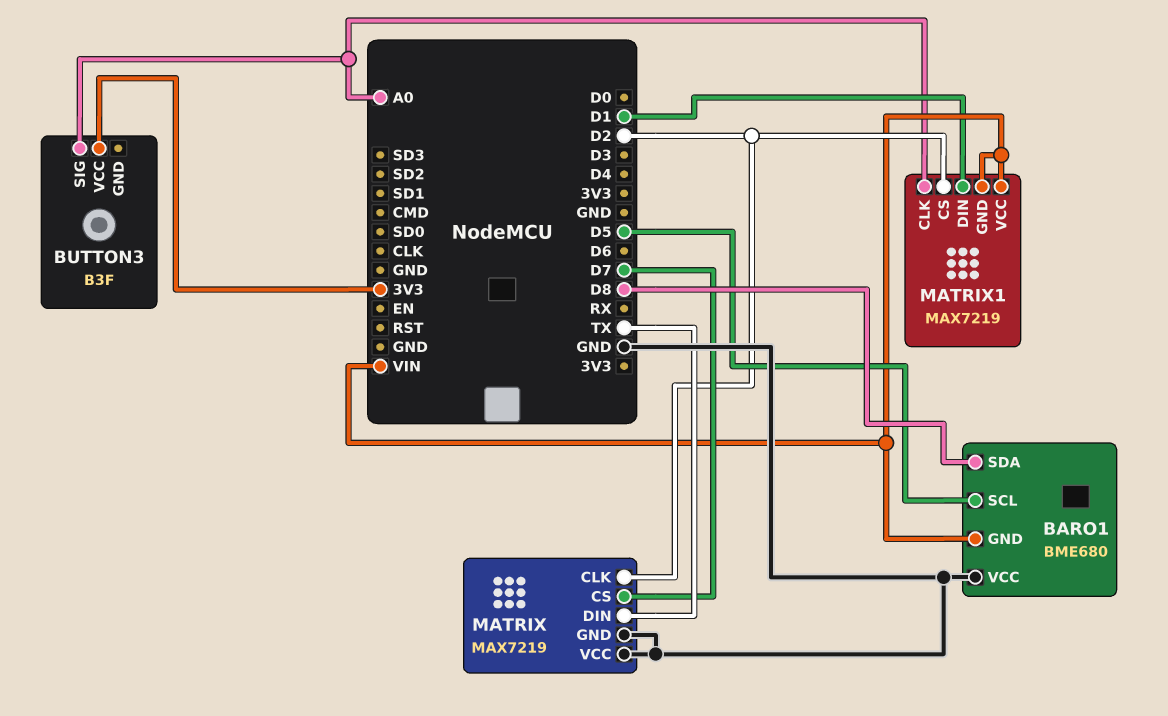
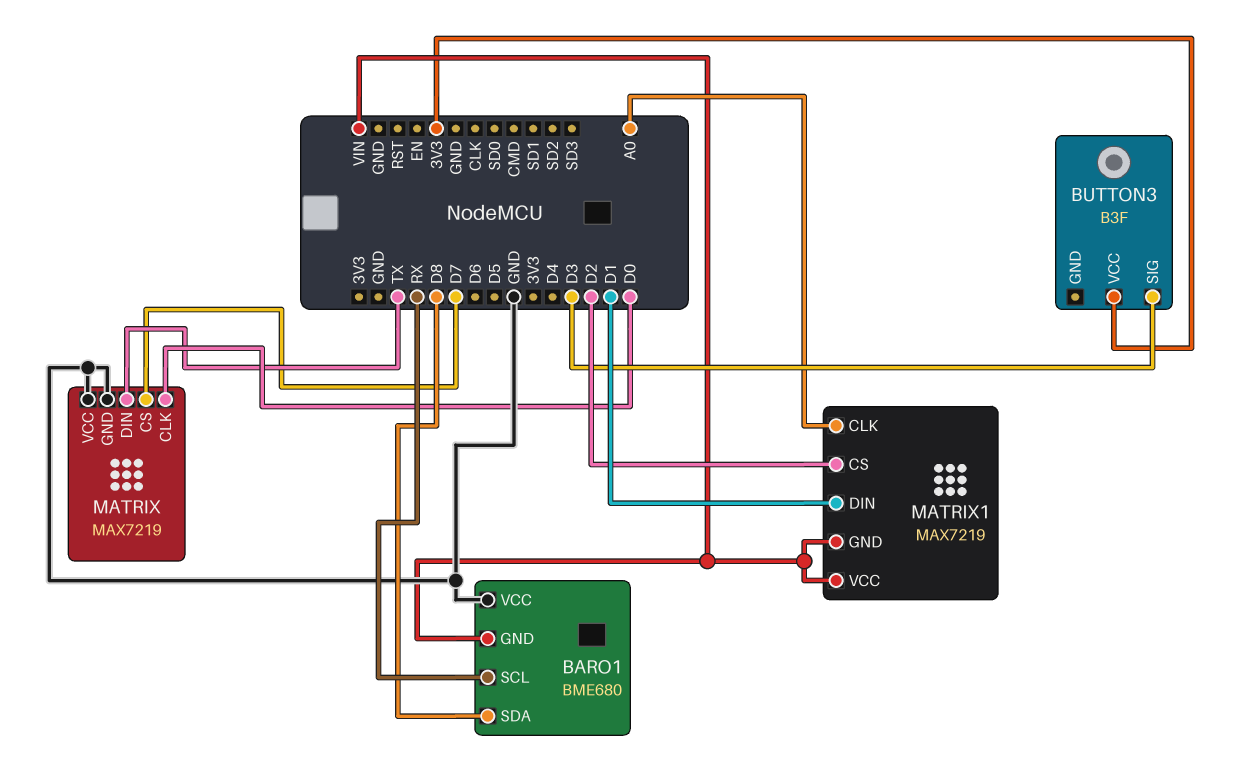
BARO1 pin SCL: D5 -> RX
BUTTON3 pin SIG: A0 -> D3
MATRIX pin CLK: D2 -> D0

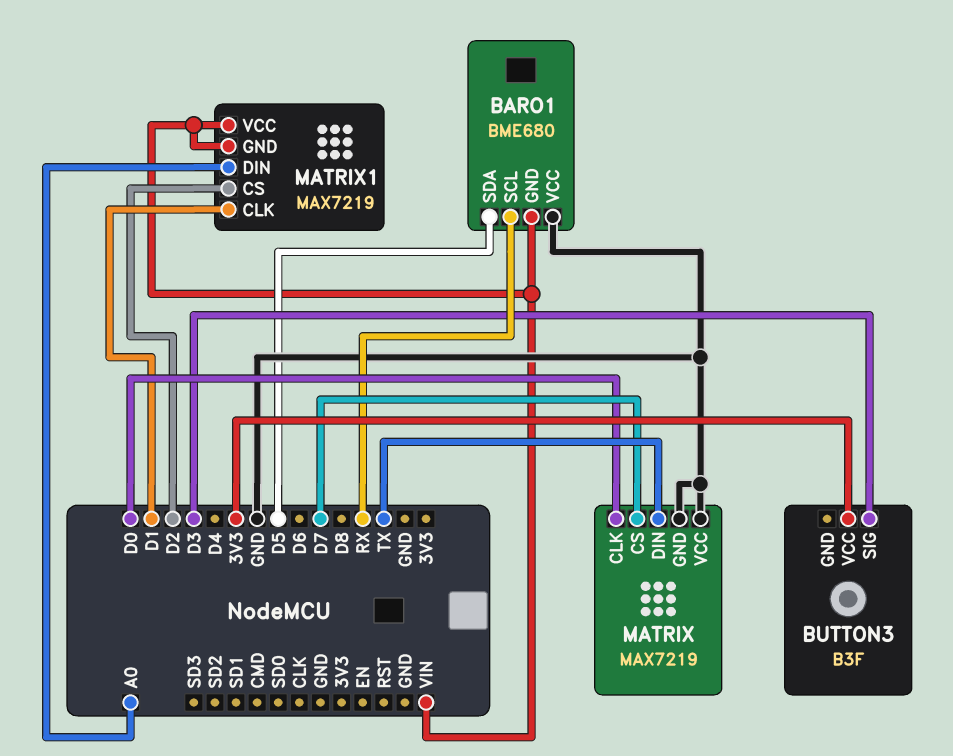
BARO1 pin SDA: D8 -> D5
MATRIX1 pin CLK: A0 -> D1
MATRIX1 pin DIN: D1 -> A0

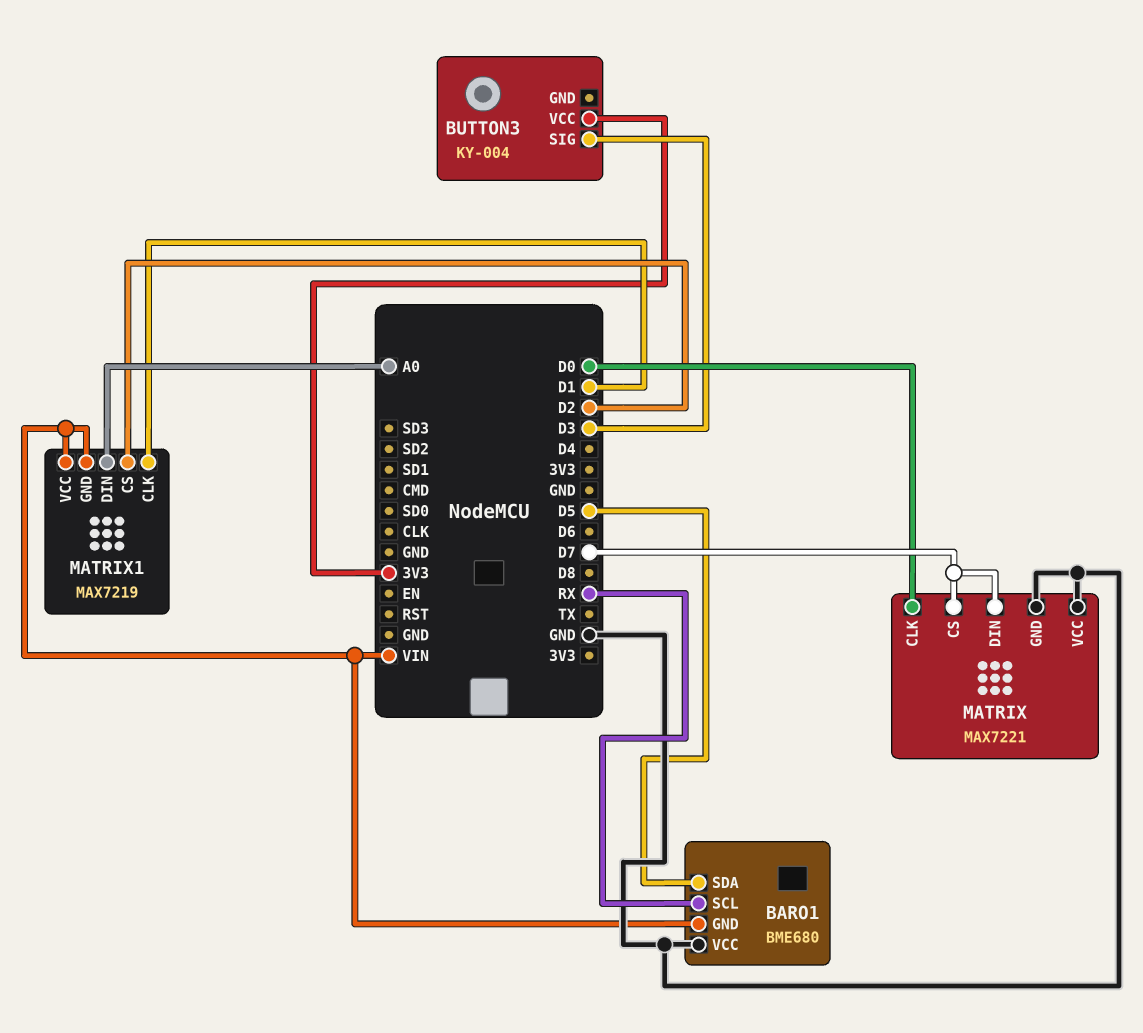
BUTTON3: B3F -> KY-004
MATRIX: MAX7219 -> MAX7221
MATRIX pin DIN: TX -> D7

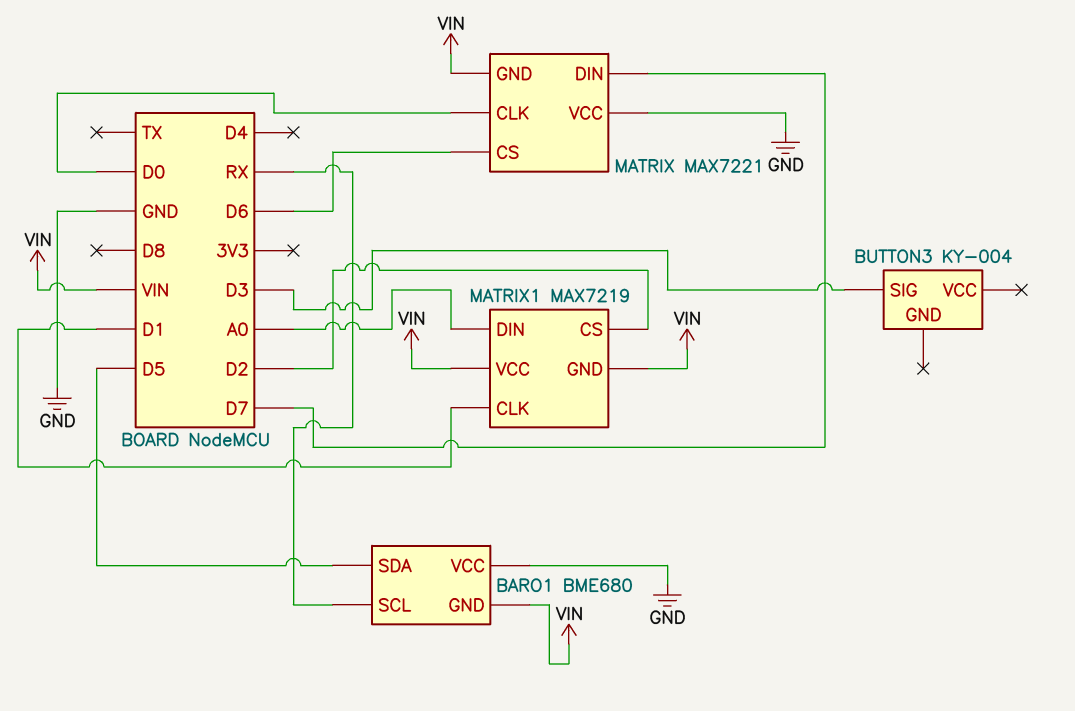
BUTTON3 pin VCC: 3V3 -> none
MATRIX pin CS: D7 -> D6
MATRIX pin GND: GND -> VIN

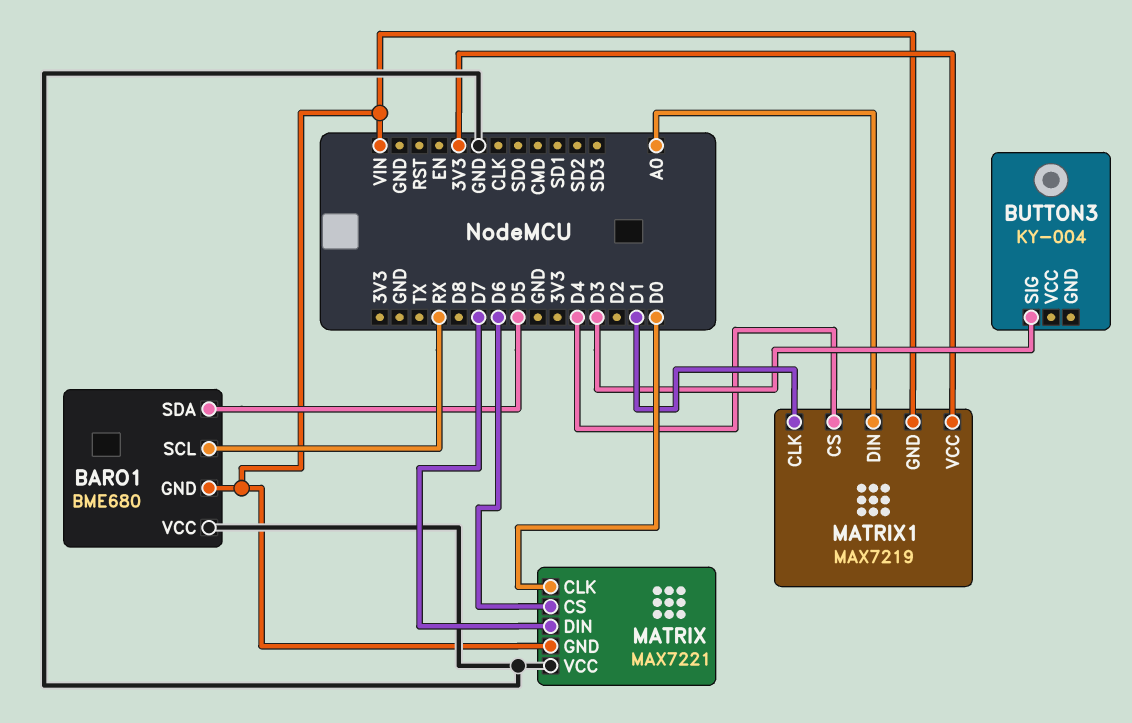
MATRIX1 pin CS: D2 -> D4
MATRIX1 pin VCC: VIN -> 3V3

